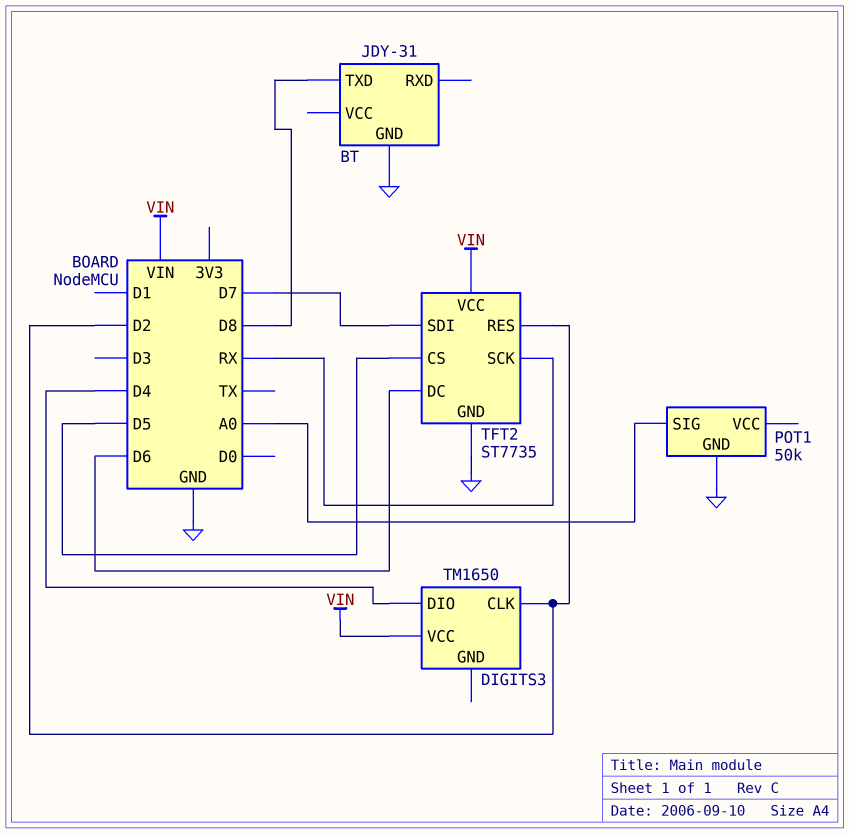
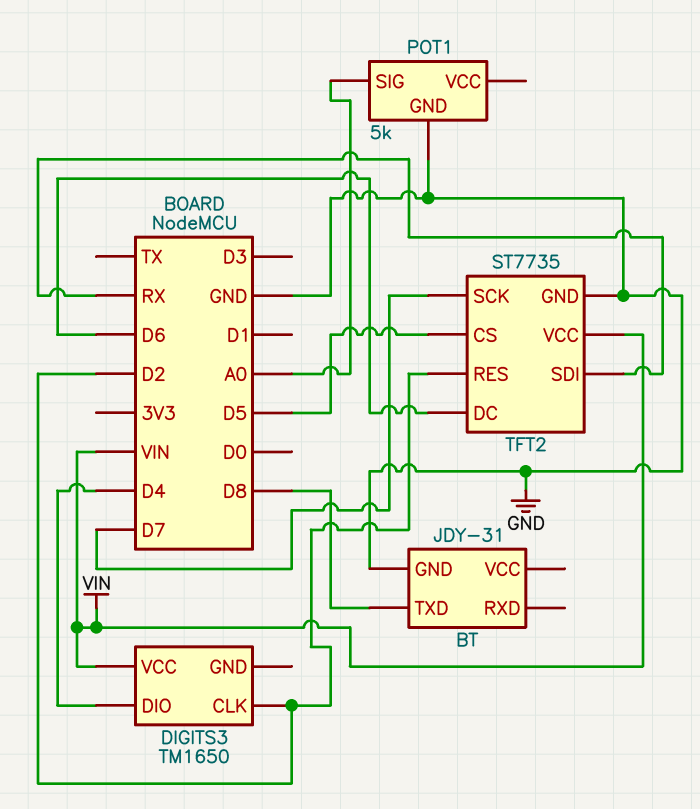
POT1: 50k -> 5k
TFT2 pin SCK: RX -> D7
TFT2 pin SDI: D7 -> RX

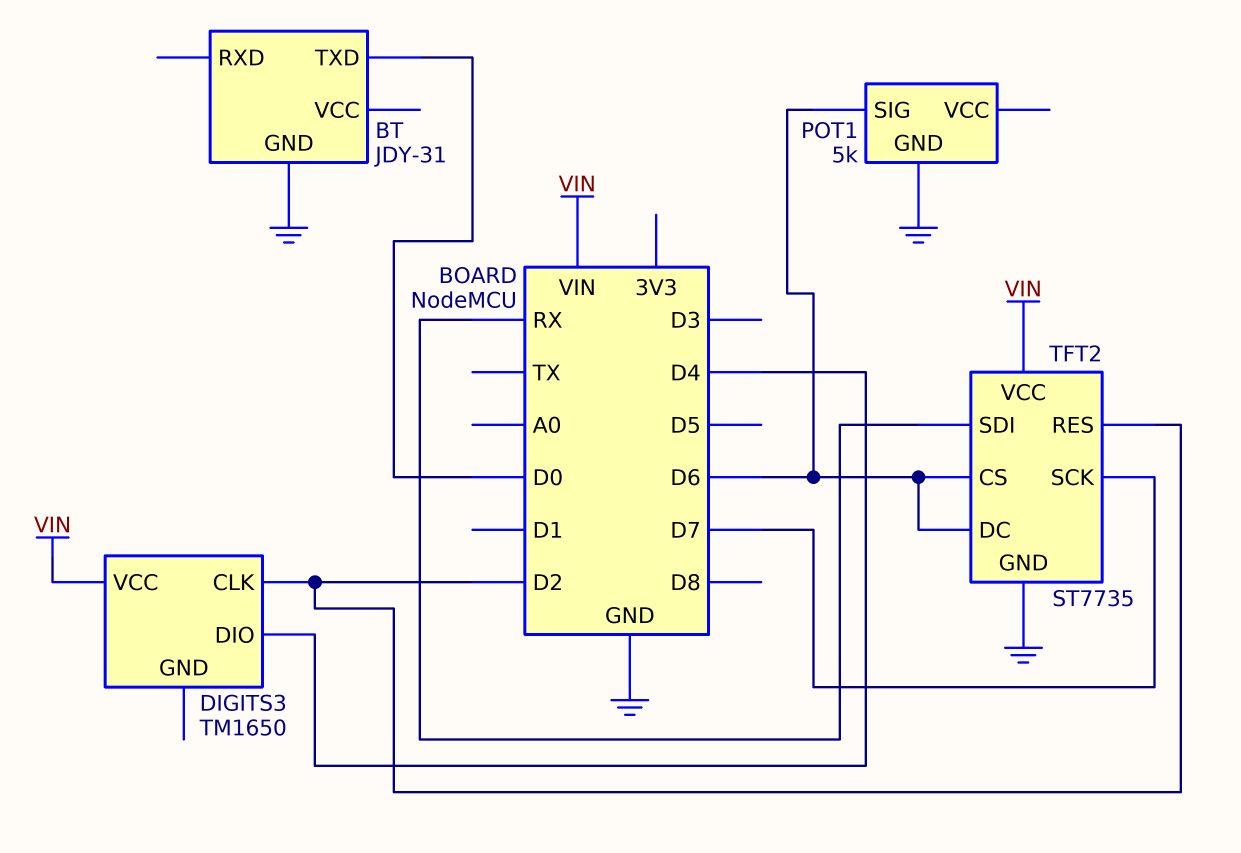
BT pin TXD: D8 -> D0
POT1 pin SIG: A0 -> D6
TFT2 pin CS: D5 -> D6

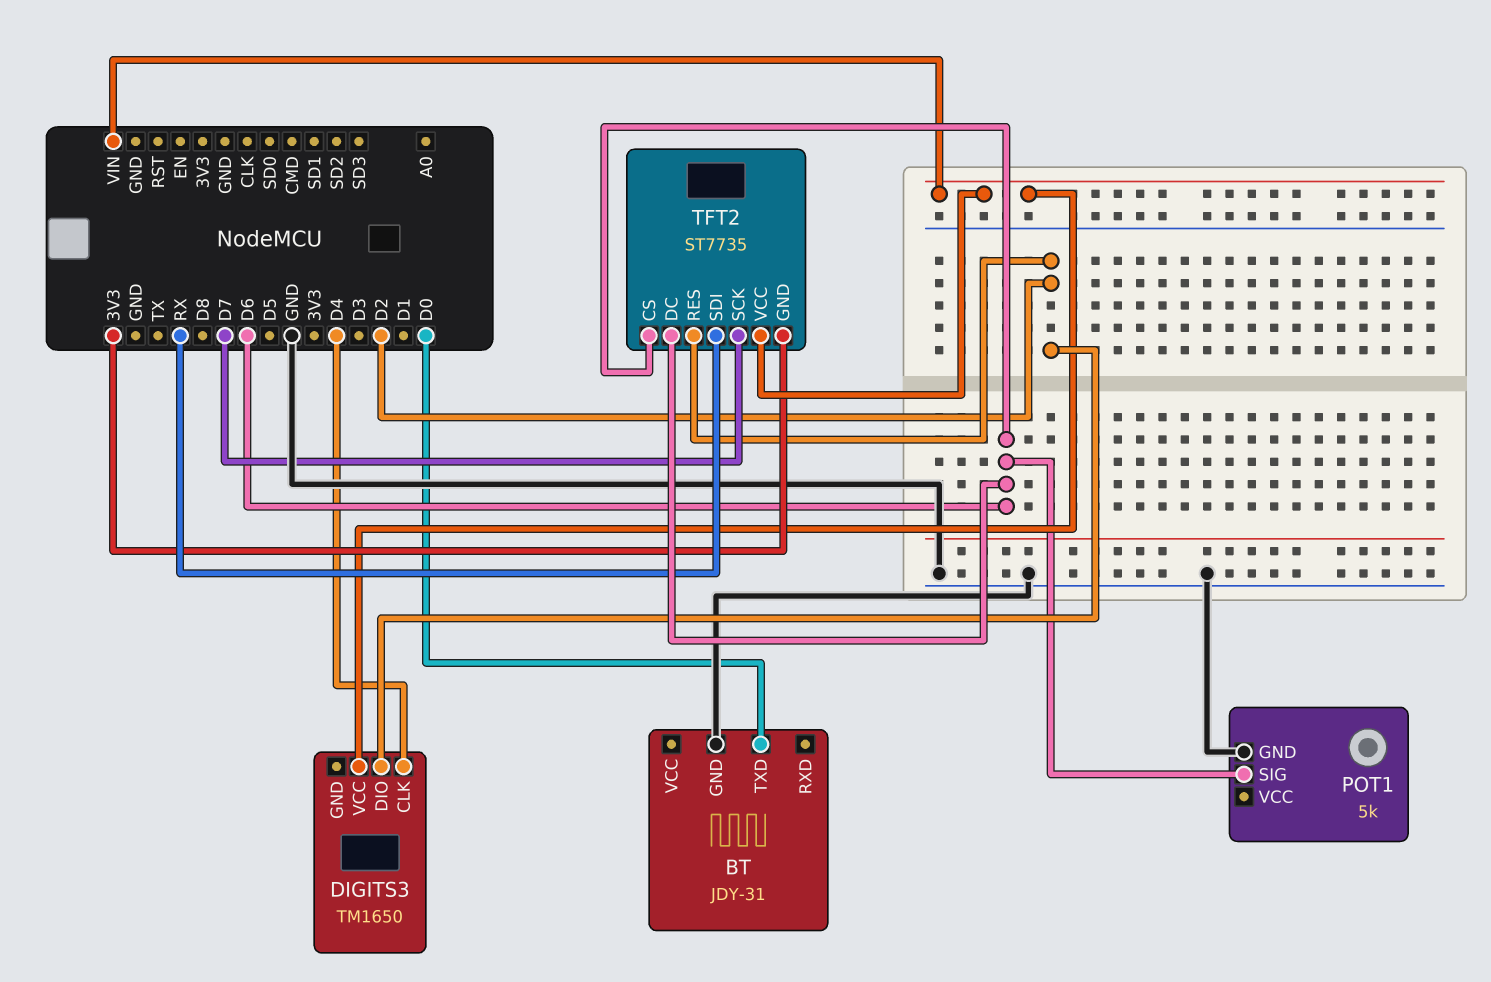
DIGITS3 pin CLK: D2 -> D4
DIGITS3 pin DIO: D4 -> D2
TFT2 pin GND: GND -> 3V3

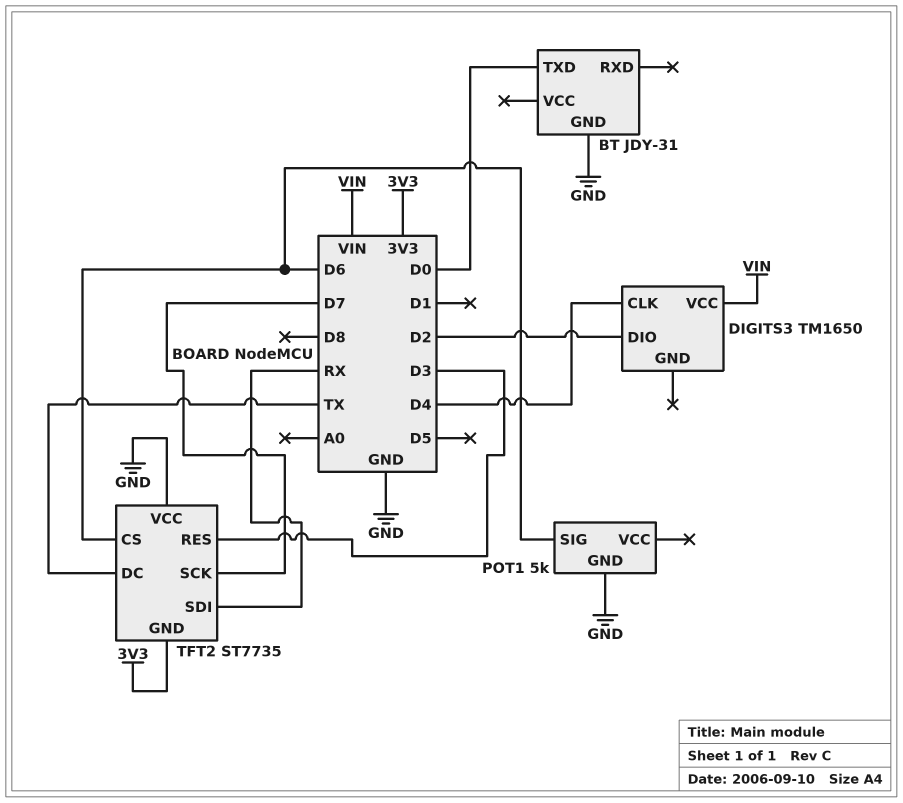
TFT2 pin DC: D6 -> TX
TFT2 pin RES: D2 -> D3
TFT2 pin VCC: VIN -> GND

